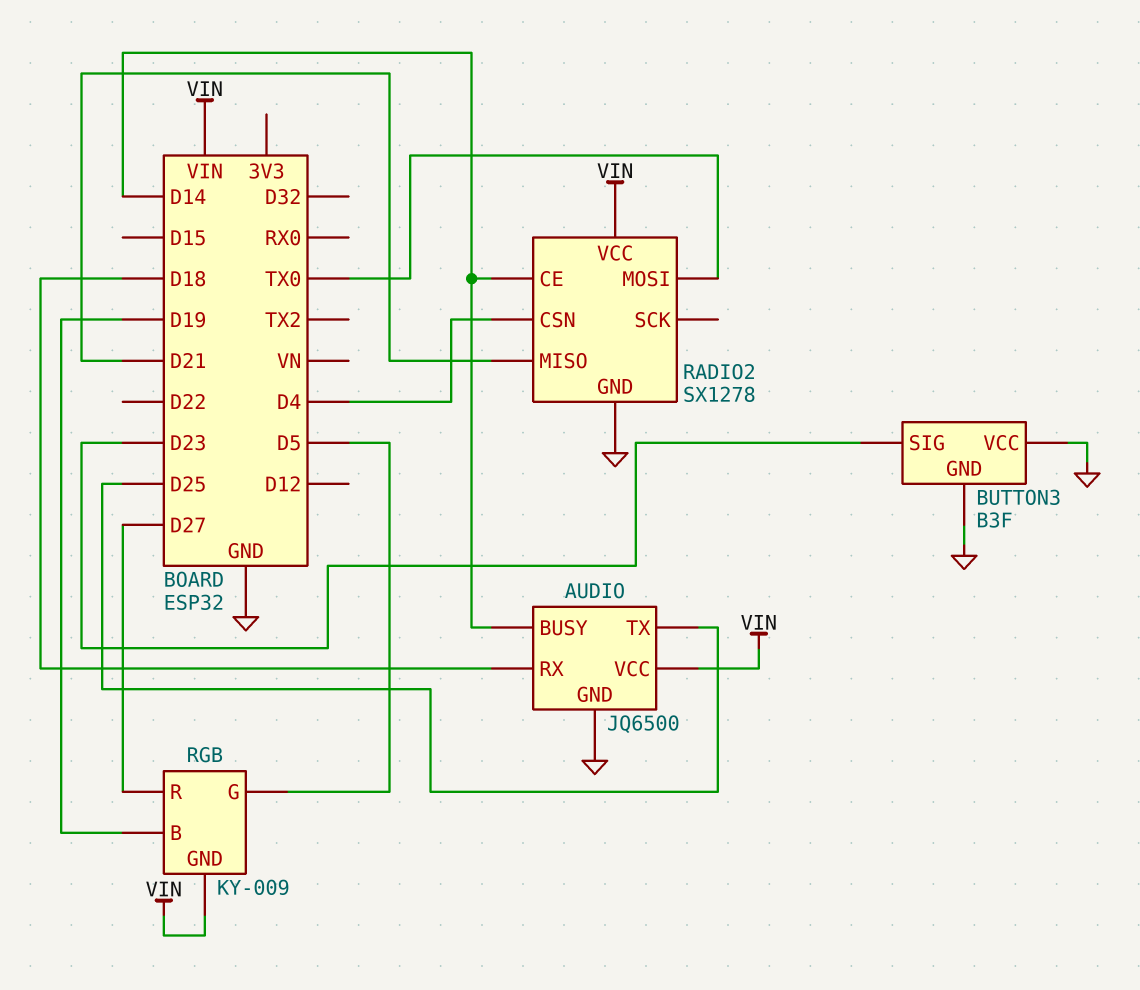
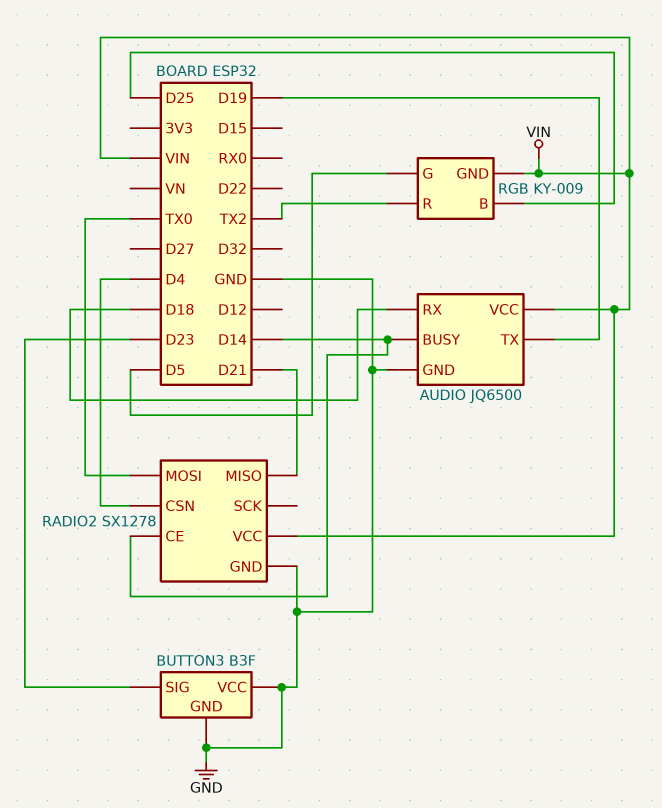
AUDIO pin TX: D25 -> D19
RGB pin B: D19 -> D25
RGB pin R: D27 -> TX2

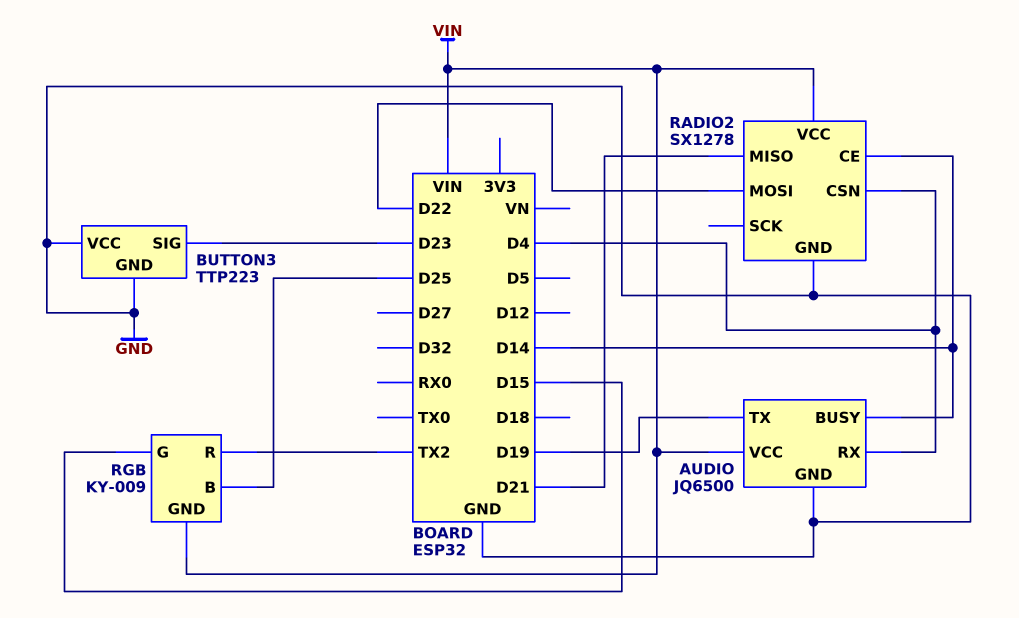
AUDIO pin RX: D18 -> D4
BUTTON3: B3F -> TTP223
RADIO2 pin MOSI: TX0 -> D22
RGB pin G: D5 -> D15

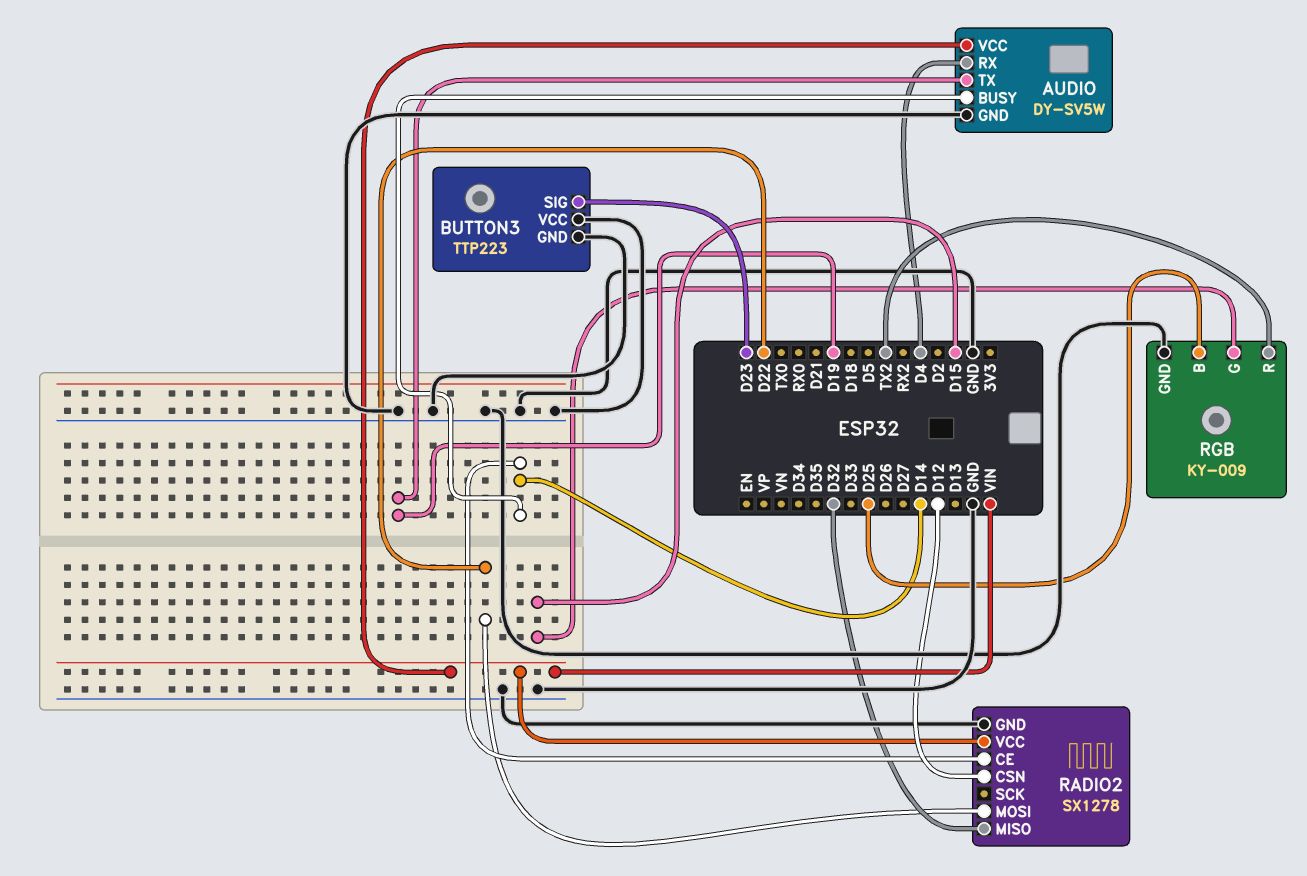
AUDIO: JQ6500 -> DY-SV5W
RADIO2 pin CSN: D4 -> D12
RADIO2 pin MISO: D21 -> D32
RGB pin GND: VIN -> GND

